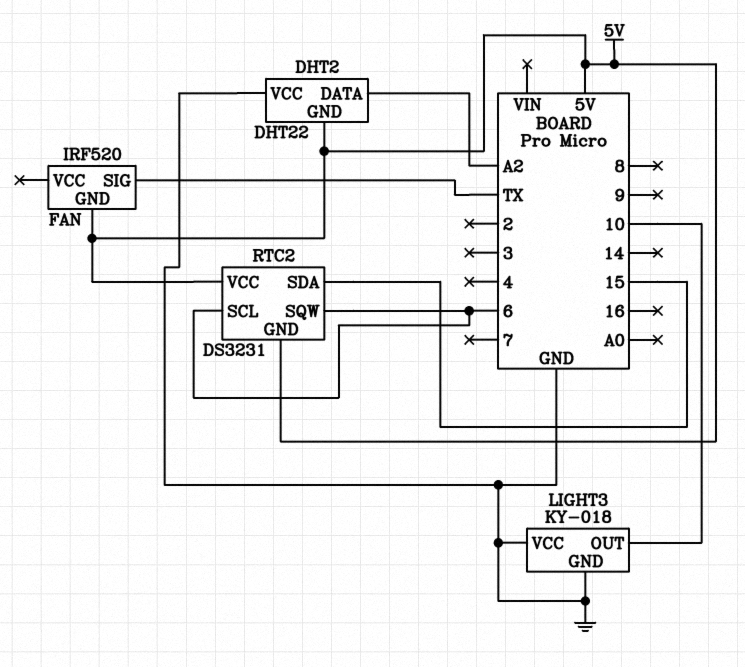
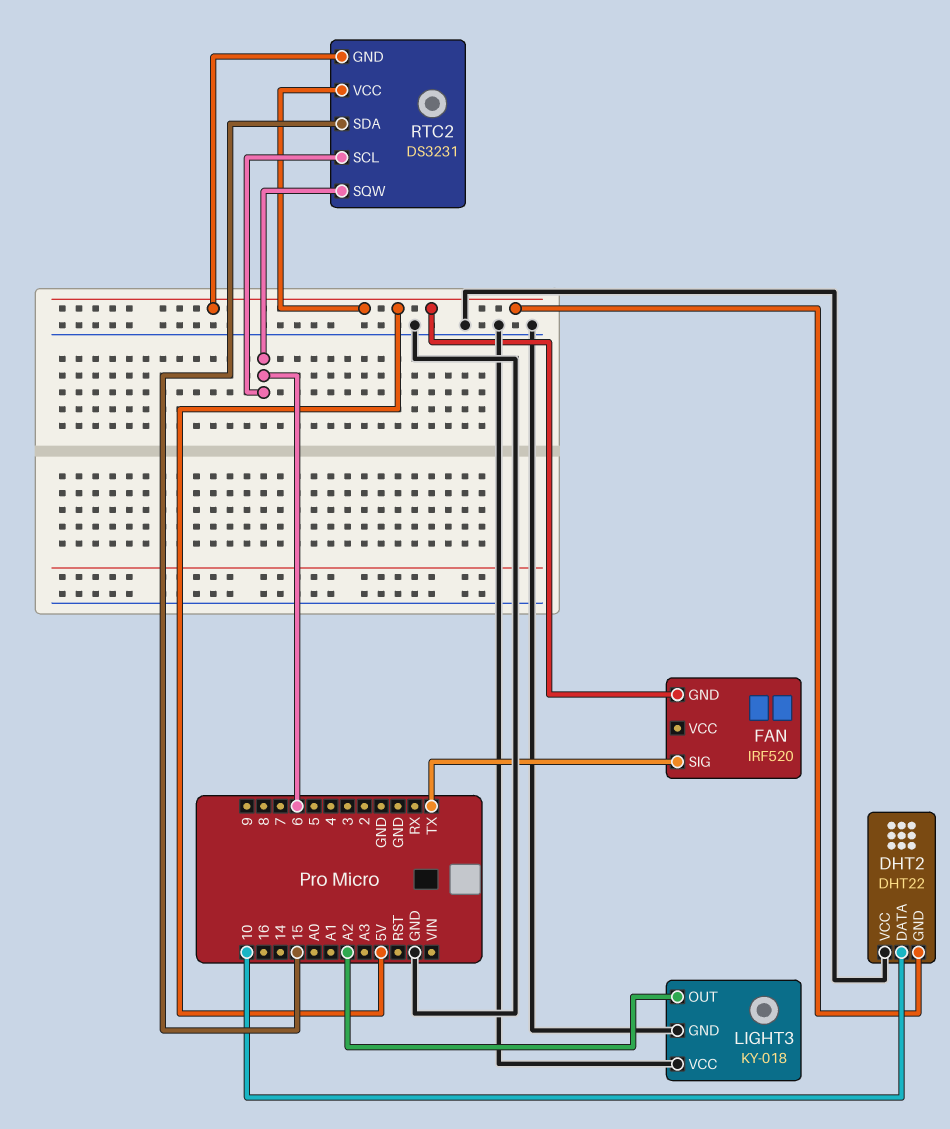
DHT2 pin DATA: A2 -> 10
LIGHT3 pin OUT: 10 -> A2

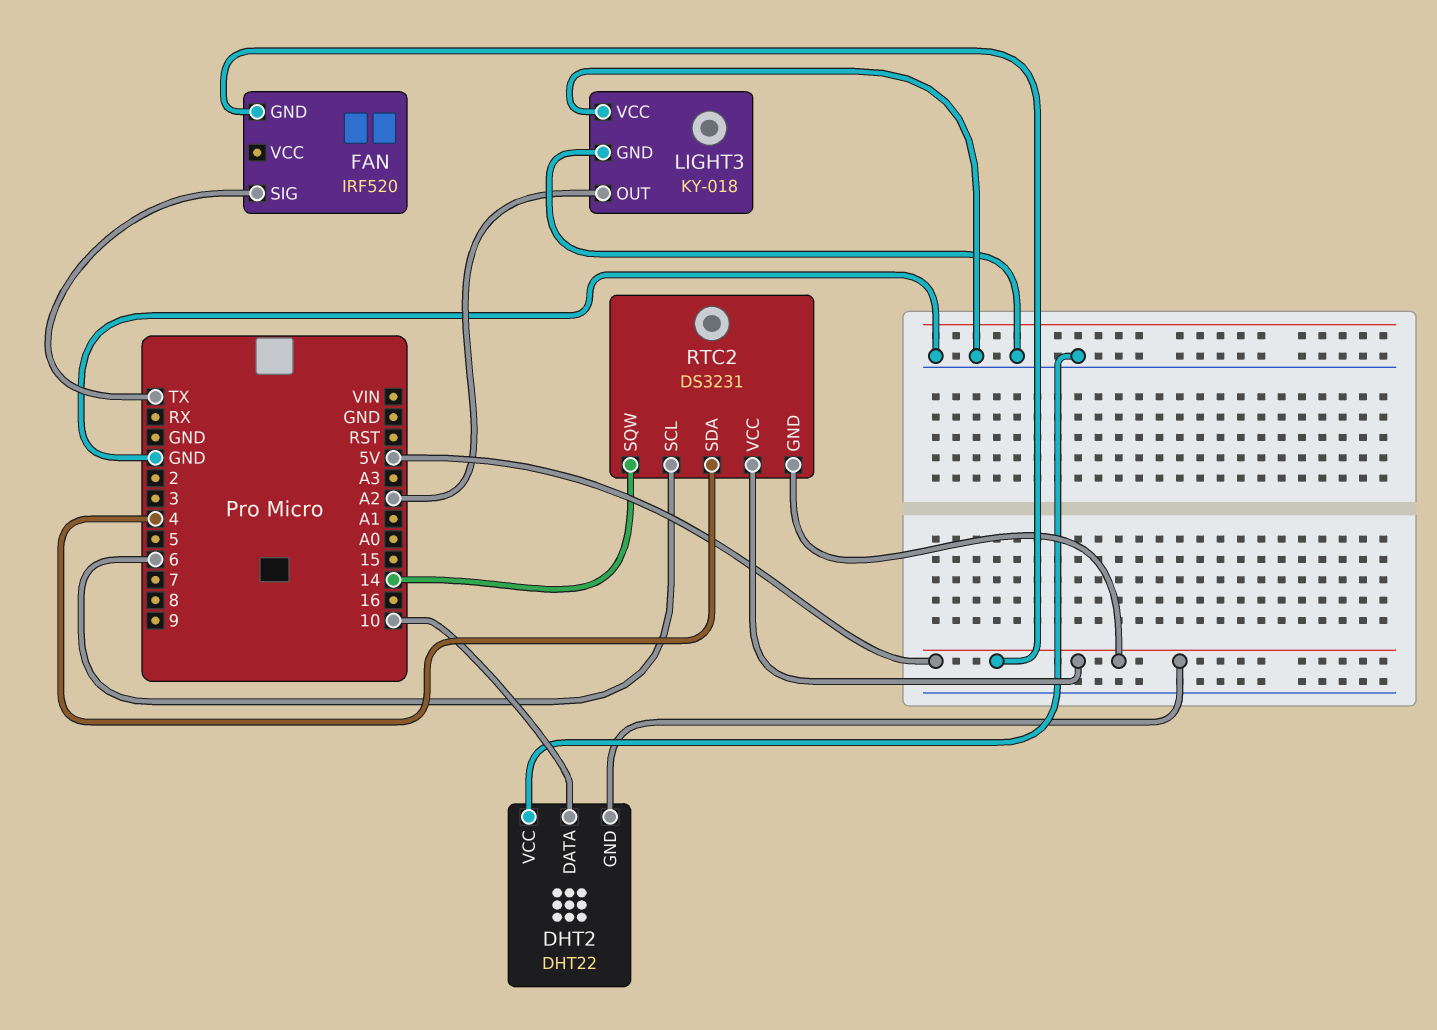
RTC2 pin SDA: 15 -> 4
RTC2 pin SQW: 6 -> 14

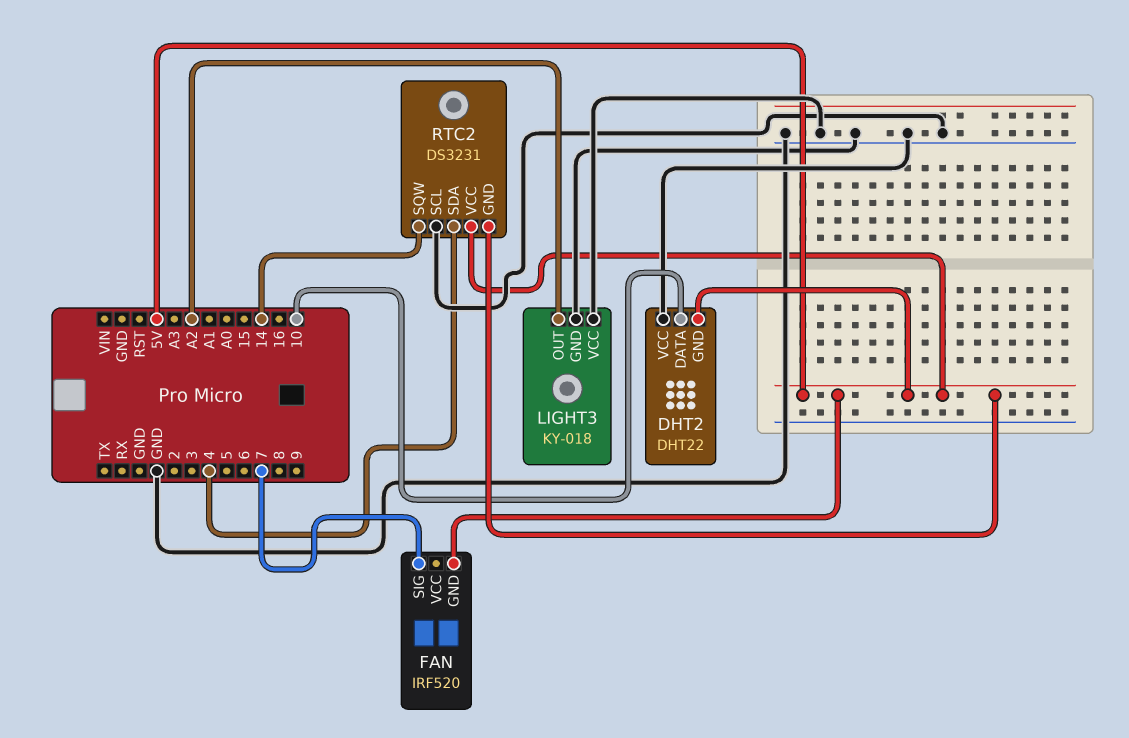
FAN pin SIG: TX -> 7
RTC2 pin SCL: 6 -> GND

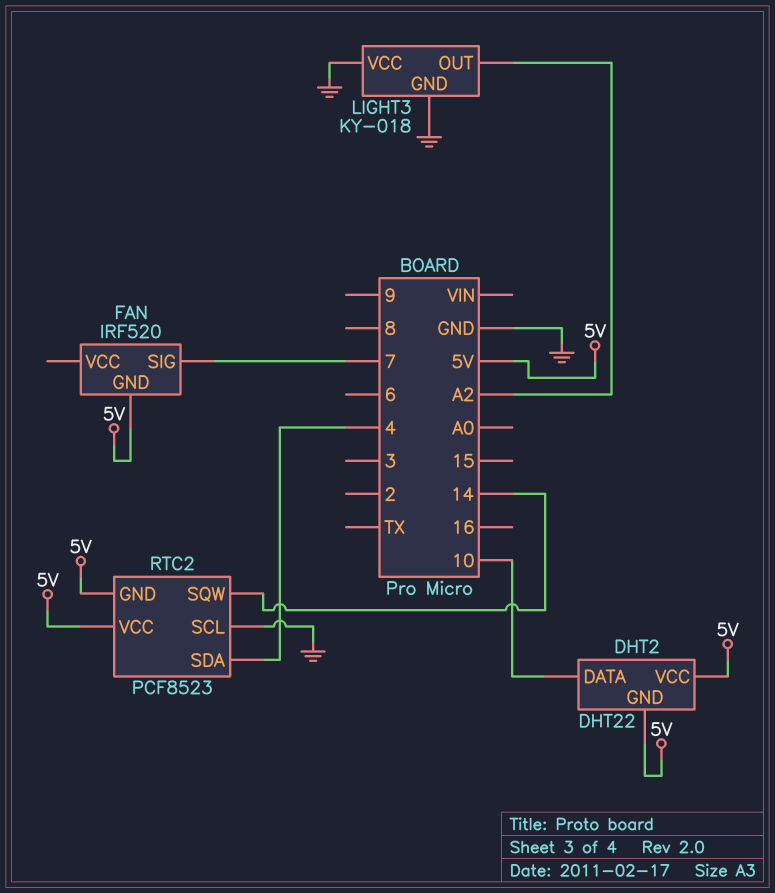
DHT2 pin VCC: GND -> 5V
RTC2: DS3231 -> PCF8523

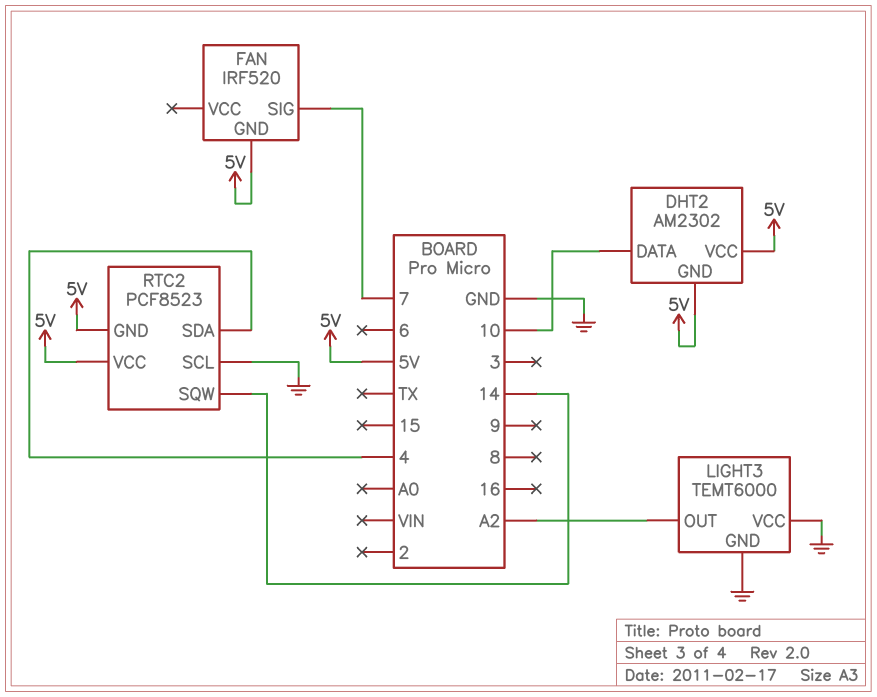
DHT2: DHT22 -> AM2302
LIGHT3: KY-018 -> TEMT6000

